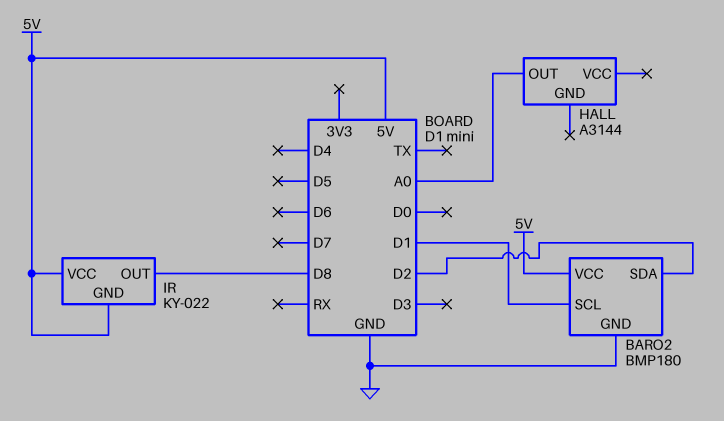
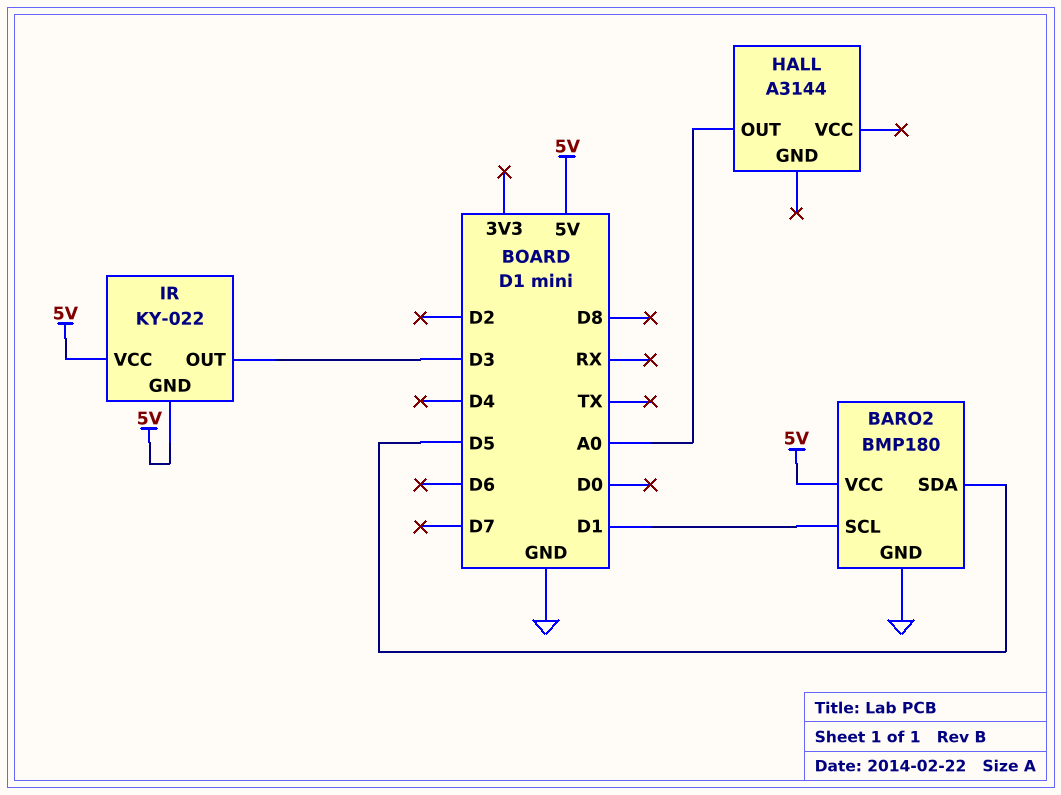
BARO2 pin SDA: D2 -> D5
IR pin OUT: D8 -> D3

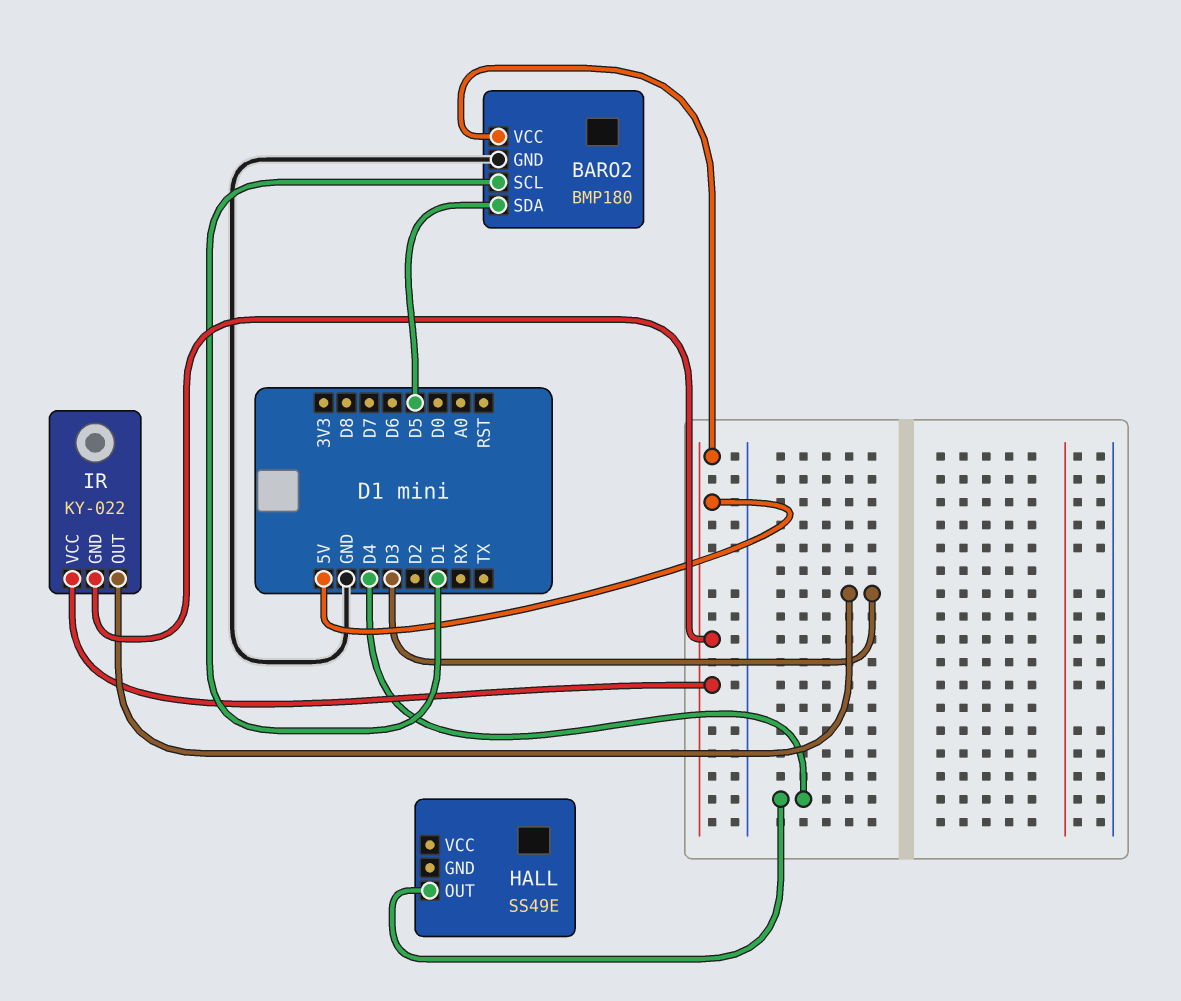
HALL: A3144 -> SS49E
HALL pin OUT: A0 -> D4

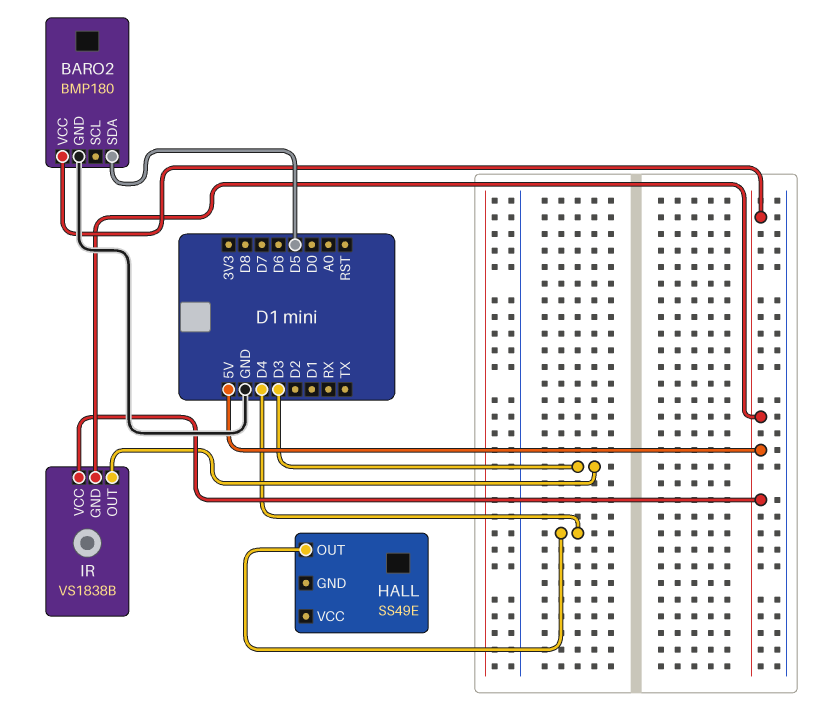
BARO2 pin SCL: D1 -> none
IR: KY-022 -> VS1838B

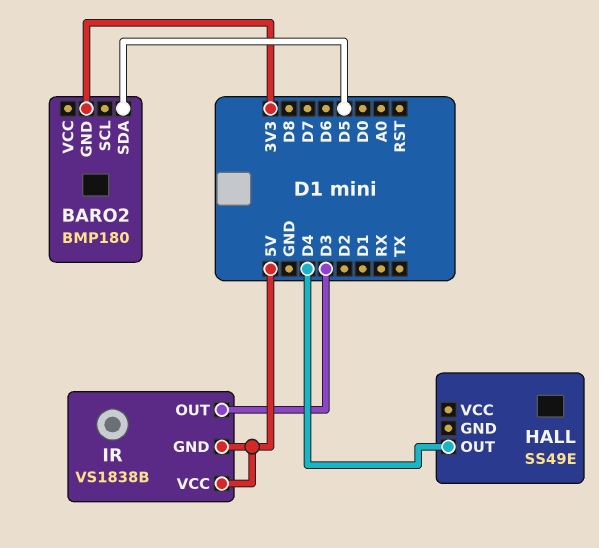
BARO2 pin GND: GND -> 3V3
BARO2 pin VCC: 5V -> none

